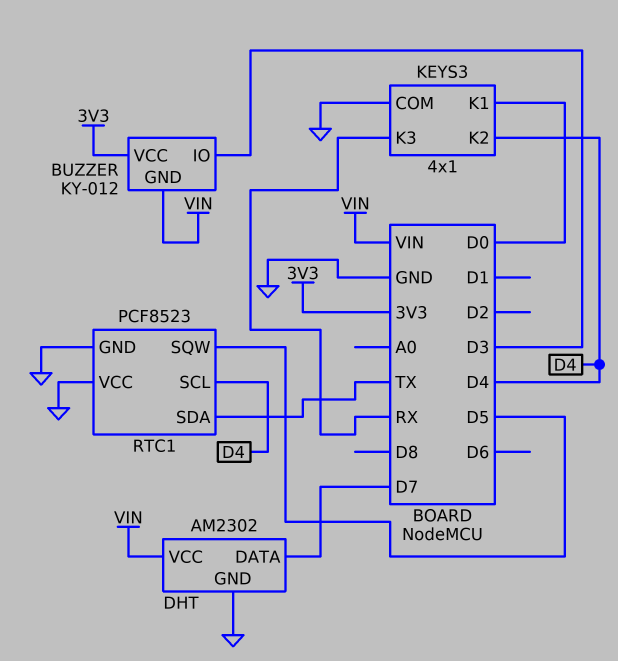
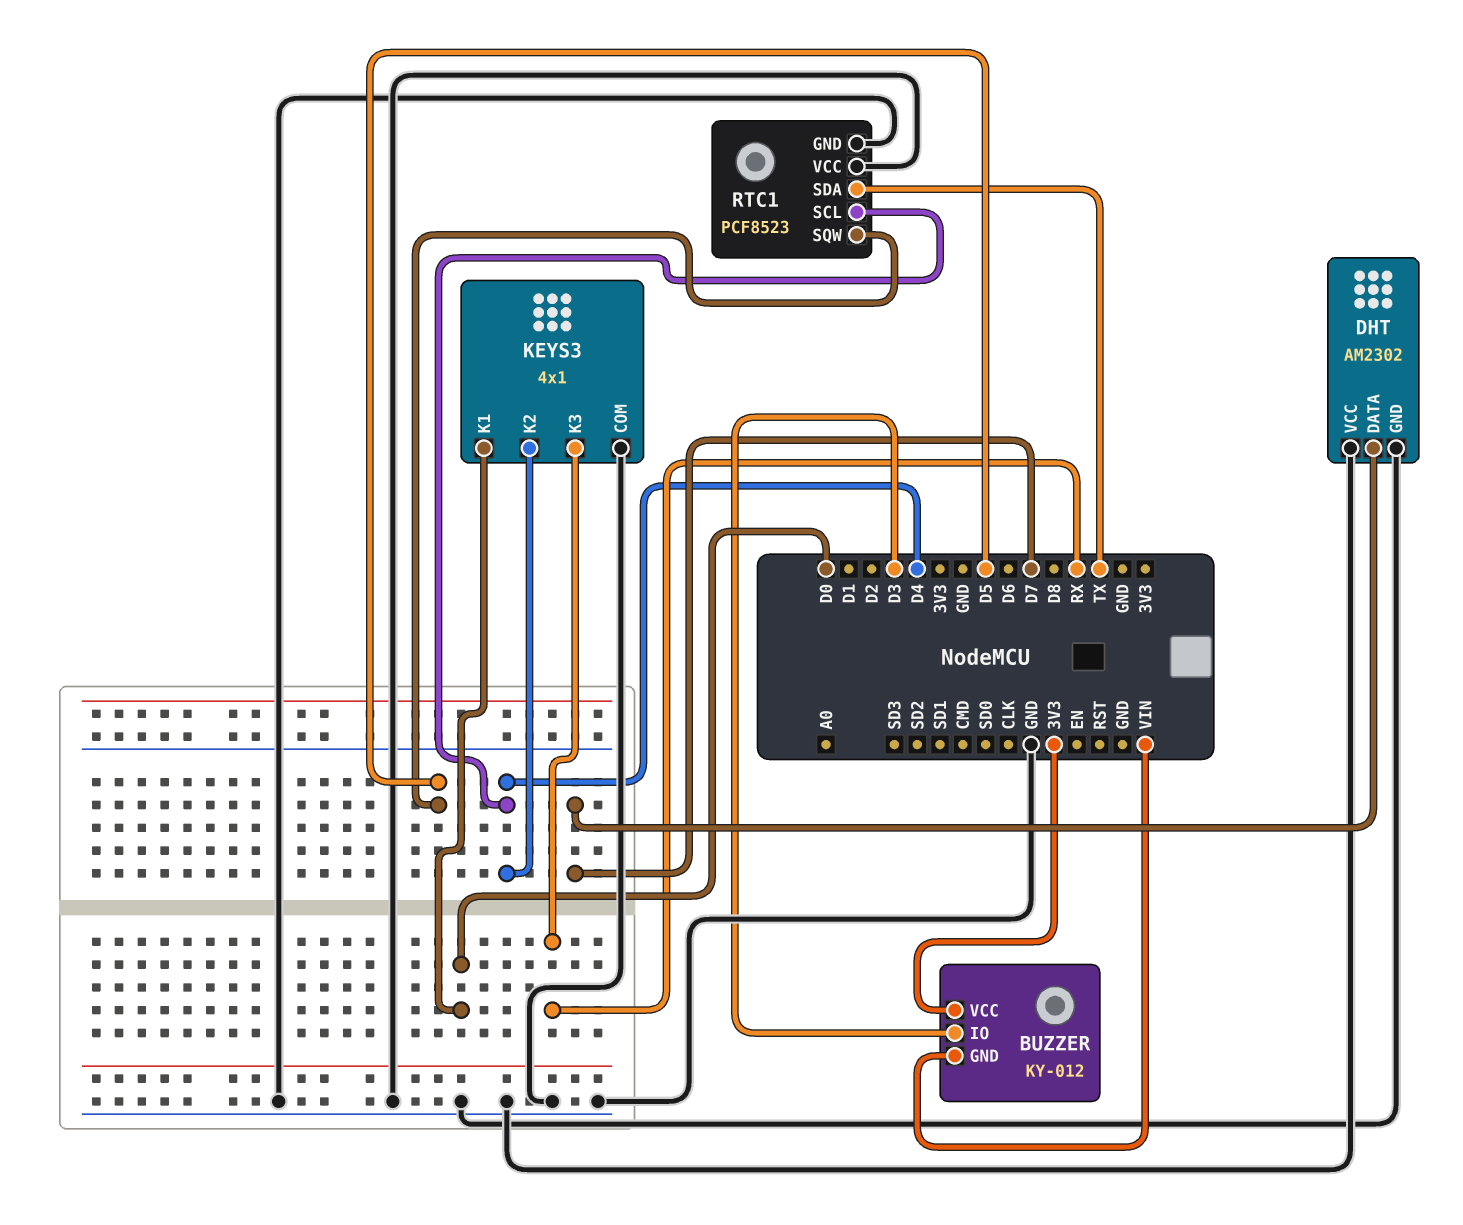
DHT pin VCC: VIN -> GND

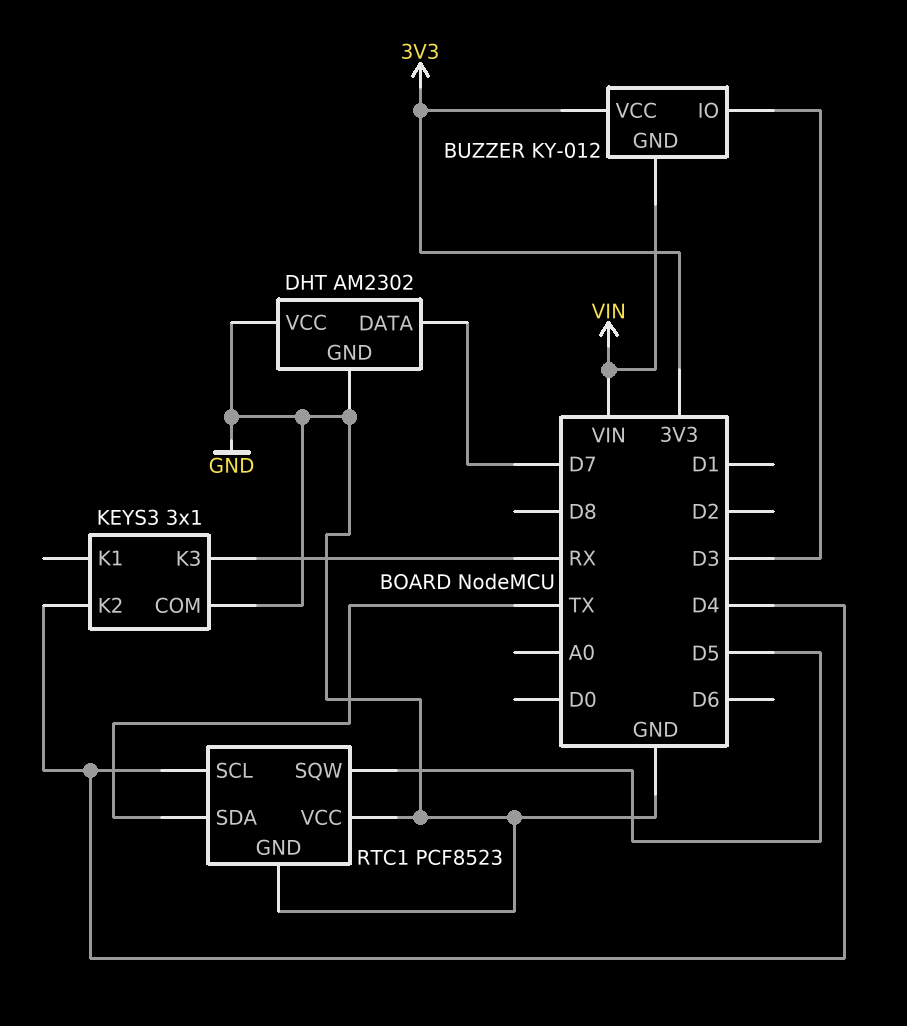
KEYS3: 4x1 -> 3x1
KEYS3 pin K1: D0 -> none

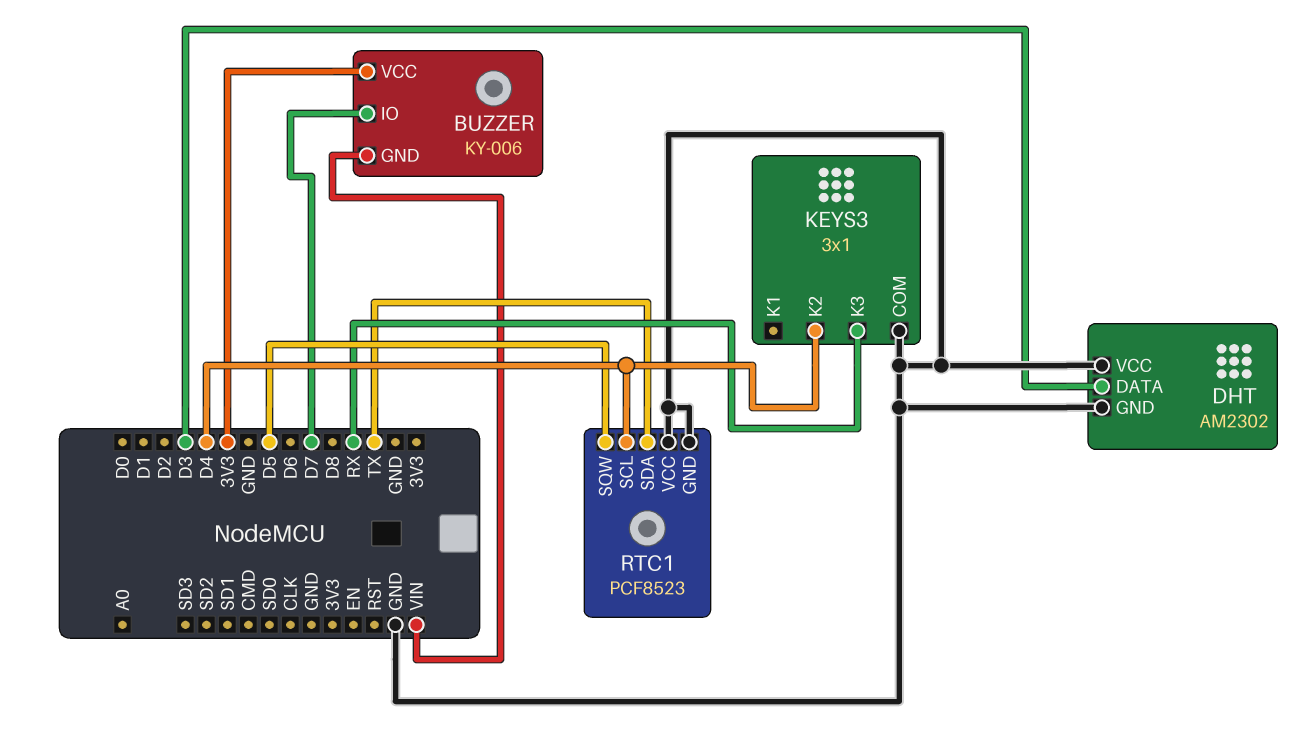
BUZZER: KY-012 -> KY-006
BUZZER pin IO: D3 -> D7
DHT pin DATA: D7 -> D3

